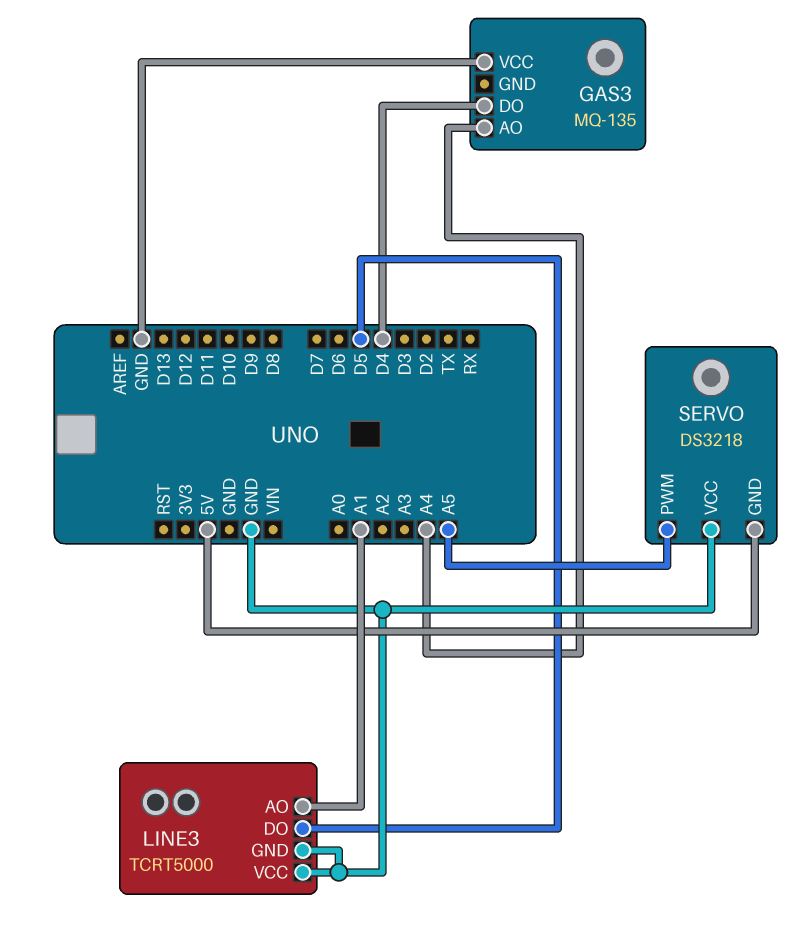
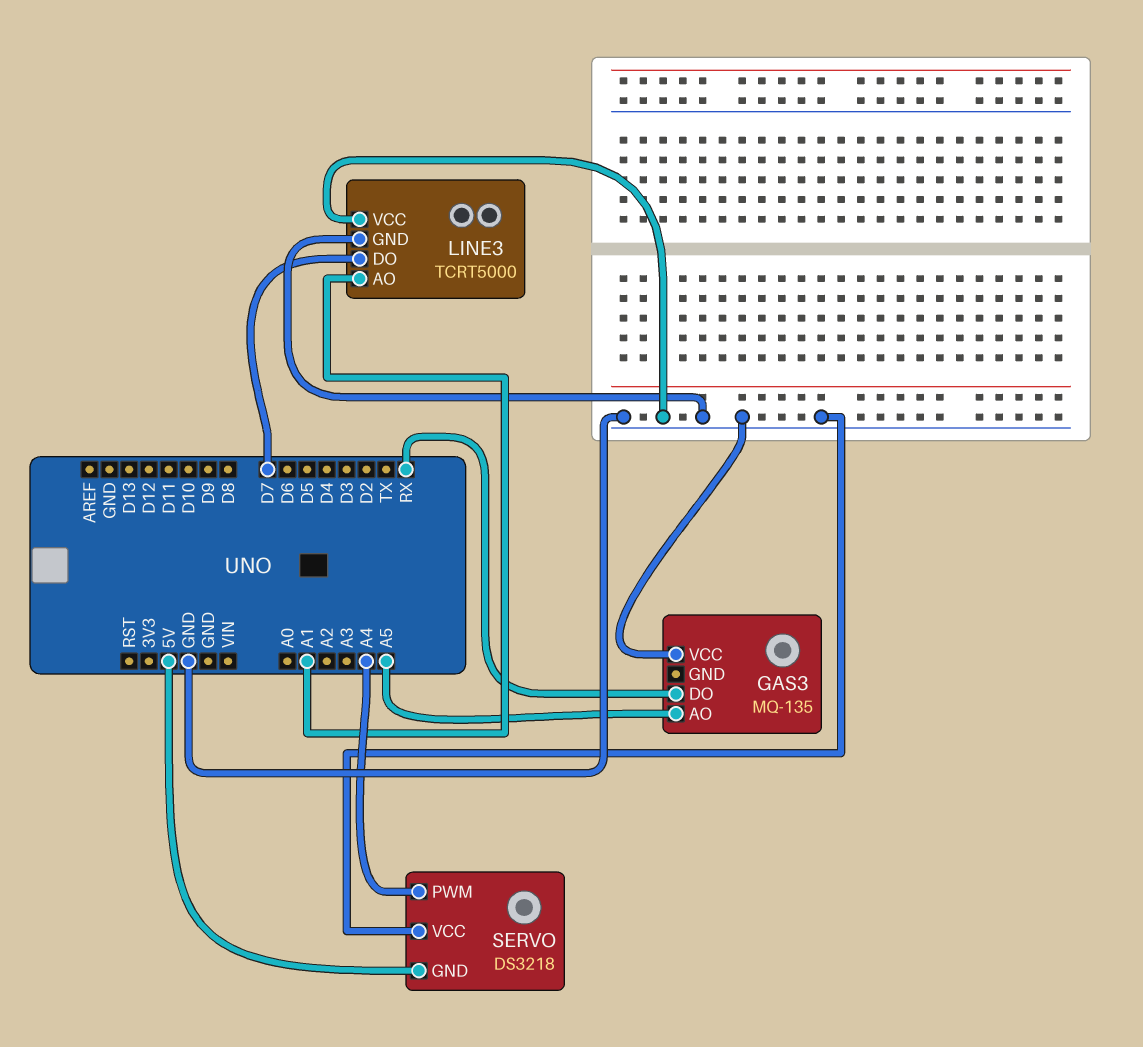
GAS3 pin AO: A4 -> A5
GAS3 pin DO: D4 -> RX
LINE3 pin DO: D5 -> D7
SERVO pin PWM: A5 -> A4

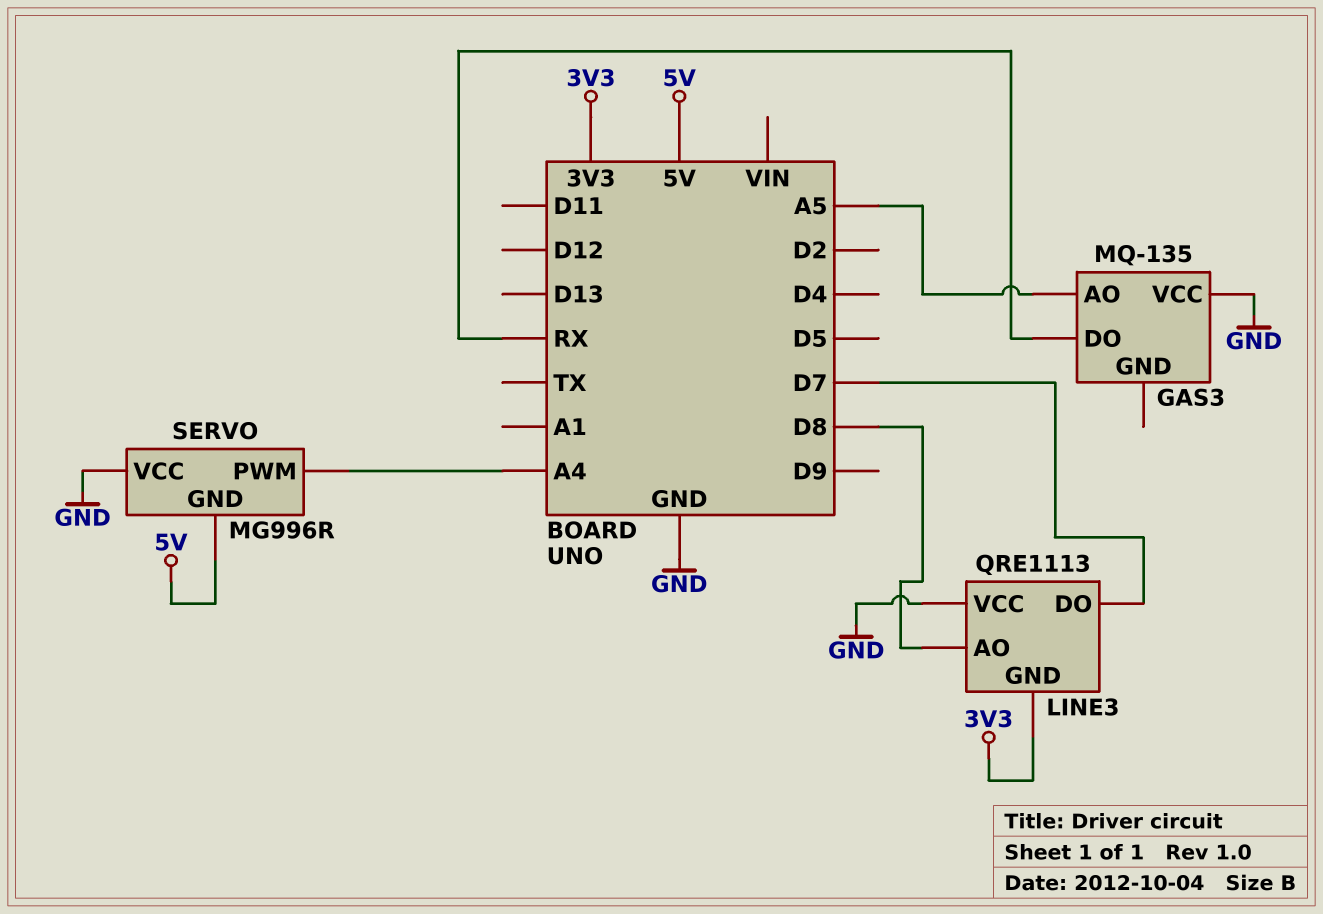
LINE3: TCRT5000 -> QRE1113
LINE3 pin AO: A1 -> D8
LINE3 pin GND: GND -> 3V3
SERVO: DS3218 -> MG996R

